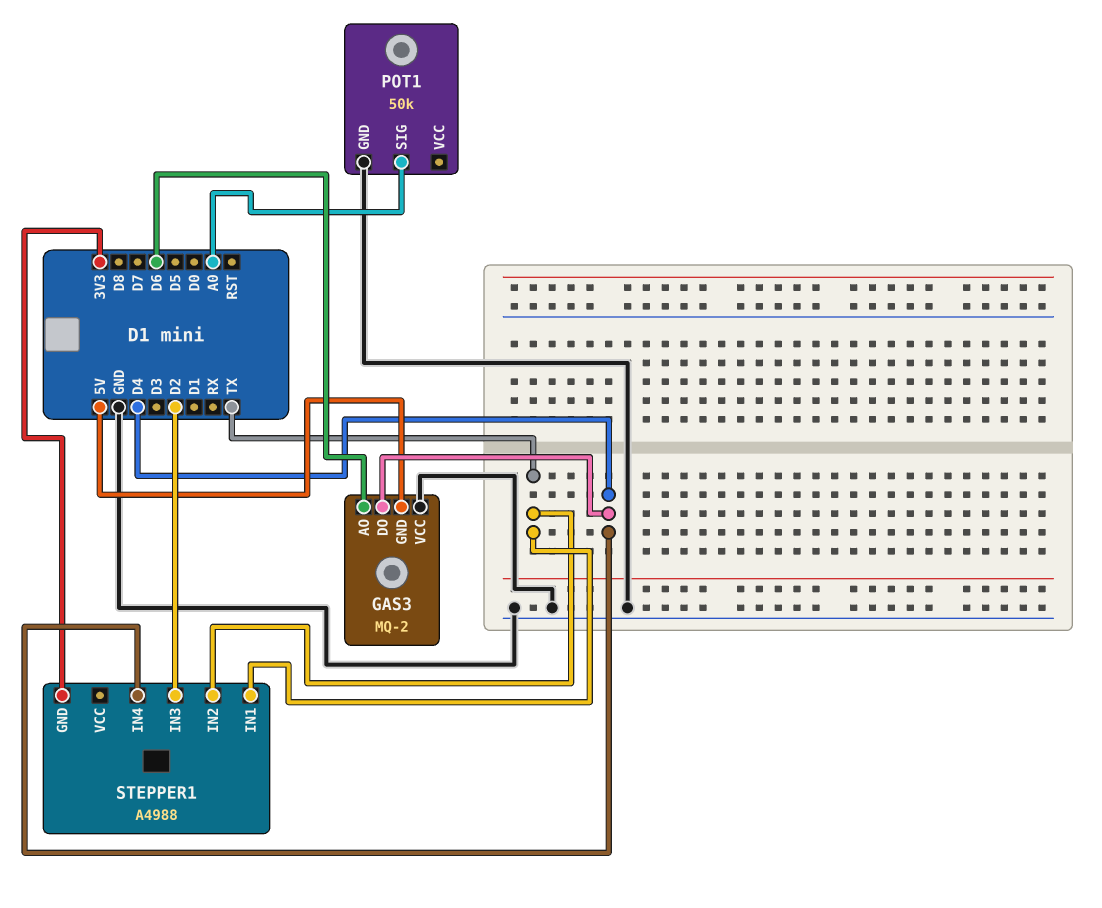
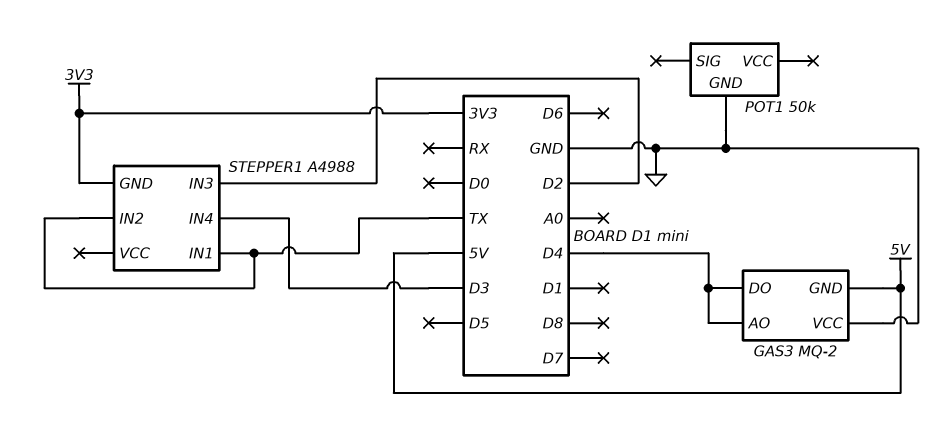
GAS3 pin AO: D6 -> D4
POT1 pin SIG: A0 -> none
STEPPER1 pin IN4: D4 -> D3

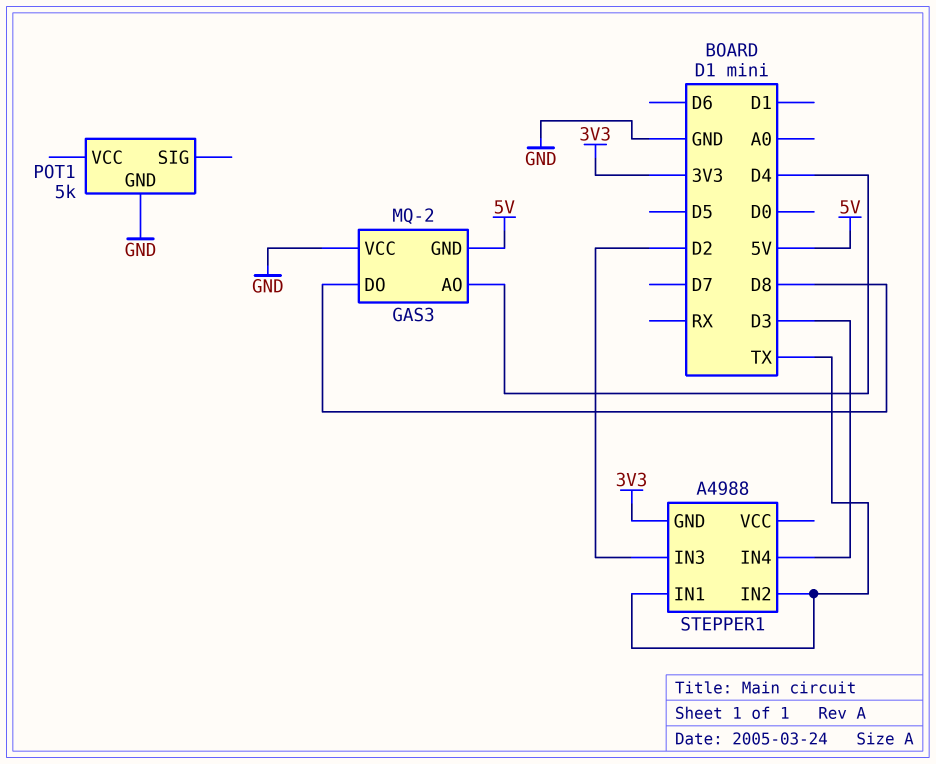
GAS3 pin DO: D4 -> D8
POT1: 50k -> 5k

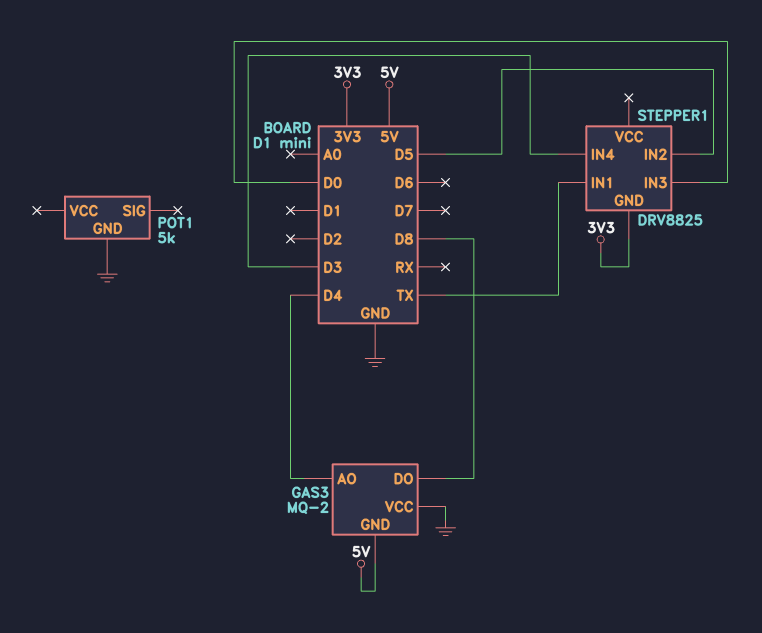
STEPPER1: A4988 -> DRV8825
STEPPER1 pin IN2: TX -> D5
STEPPER1 pin IN3: D2 -> D0

